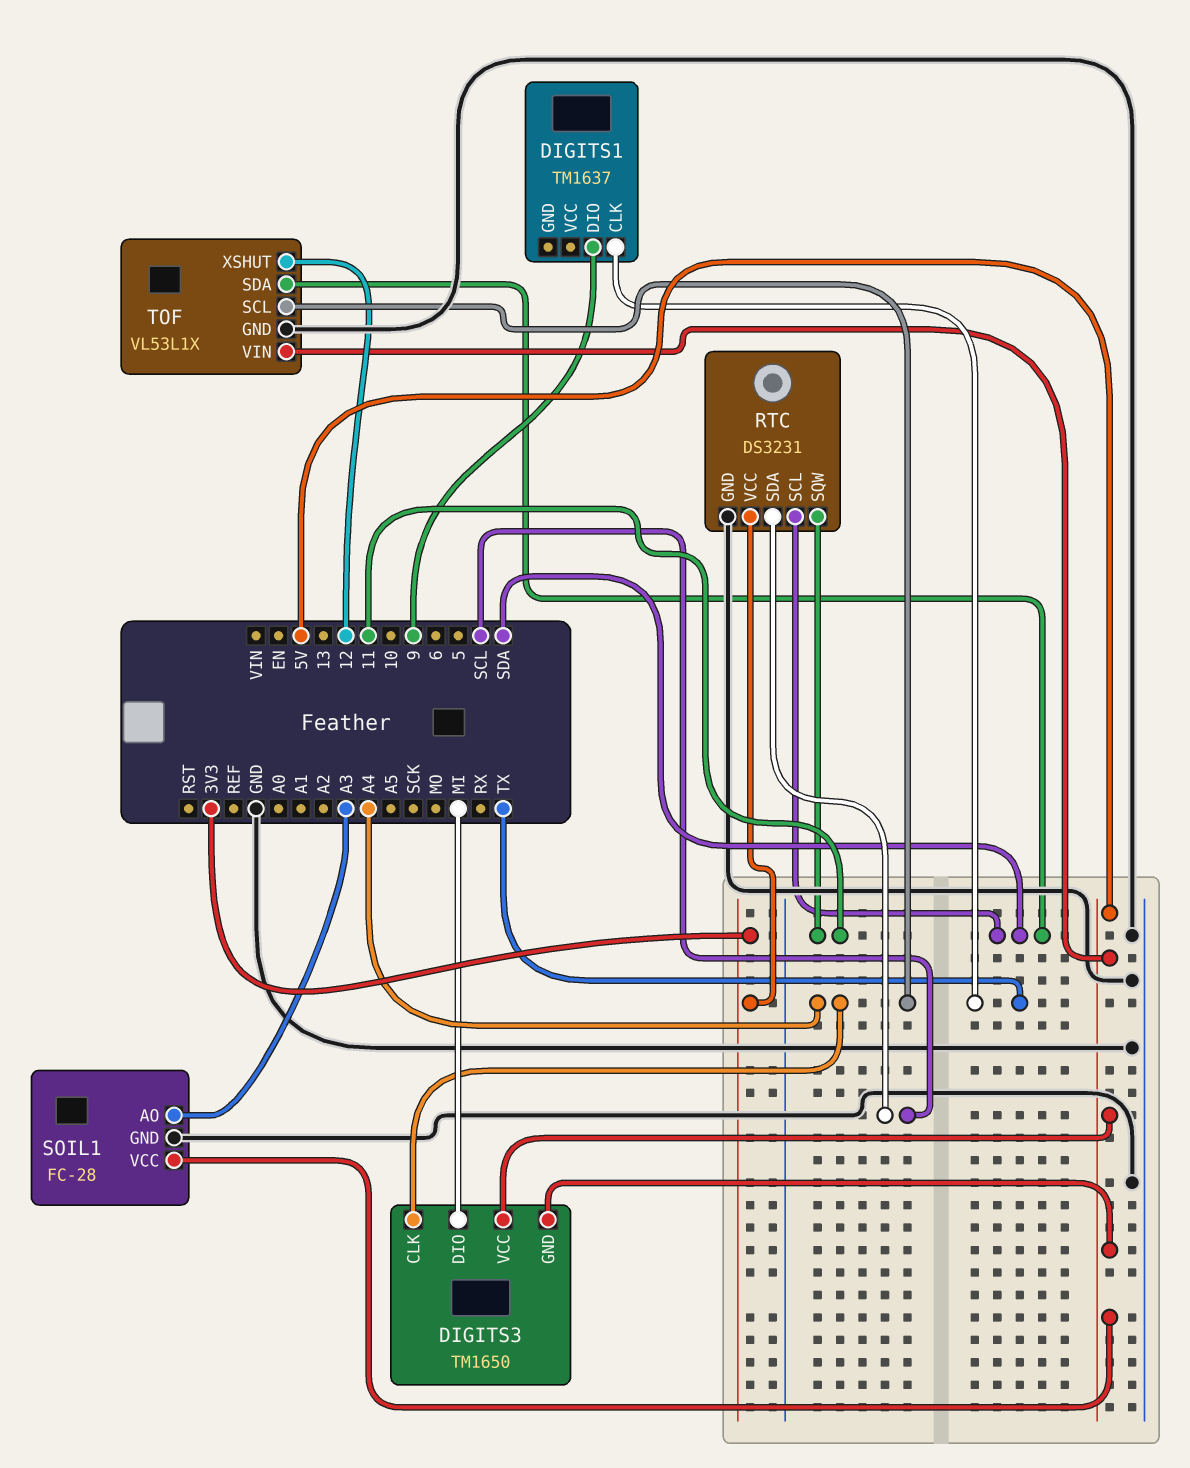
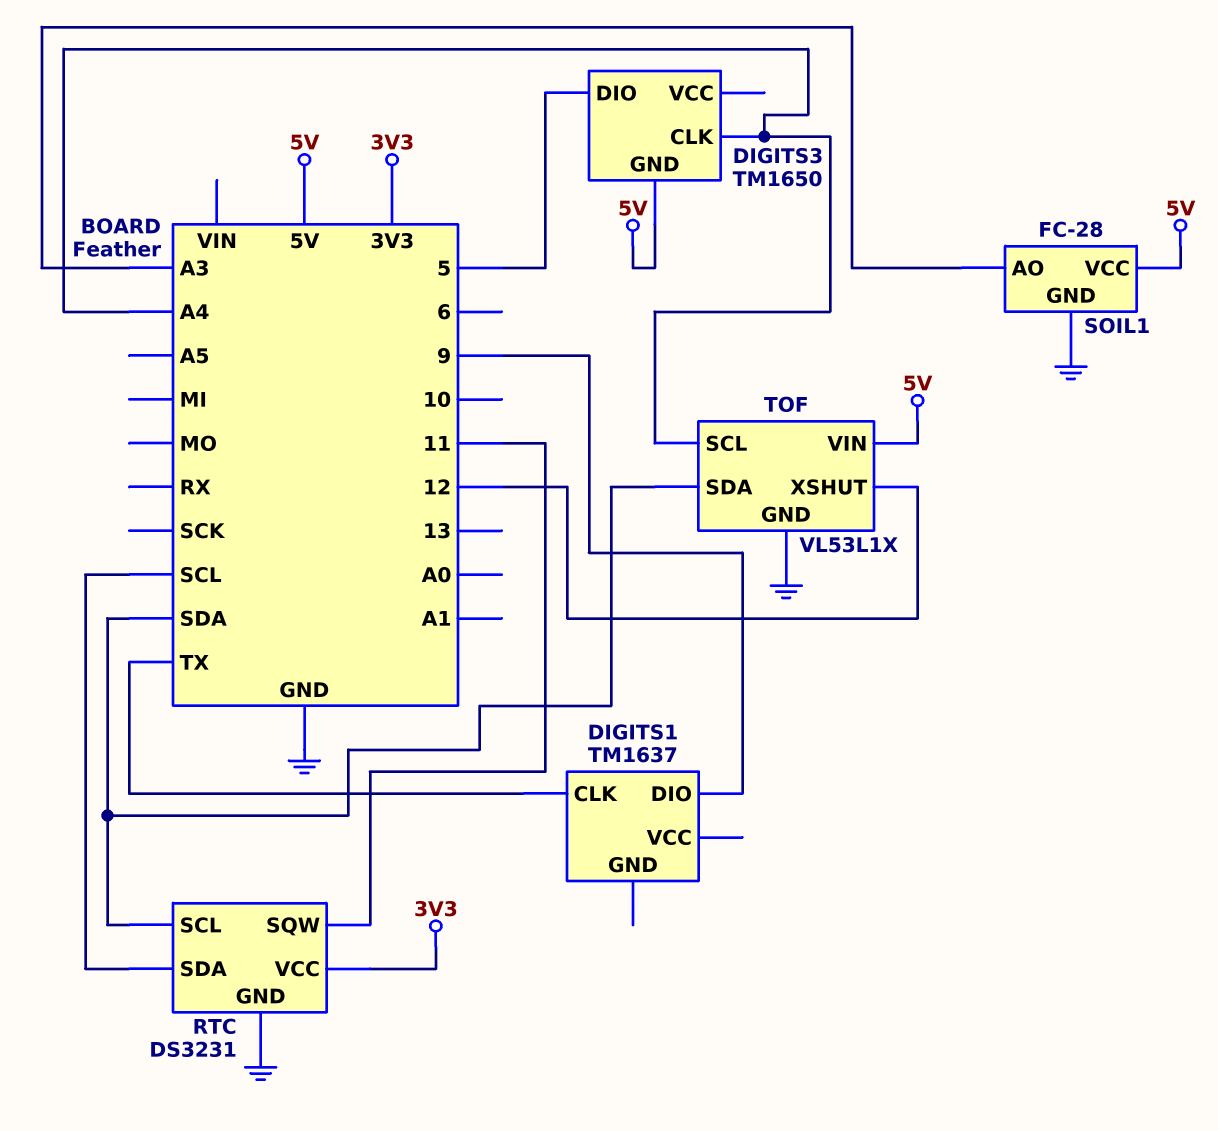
DIGITS3 pin DIO: MI -> 5
DIGITS3 pin VCC: 5V -> none

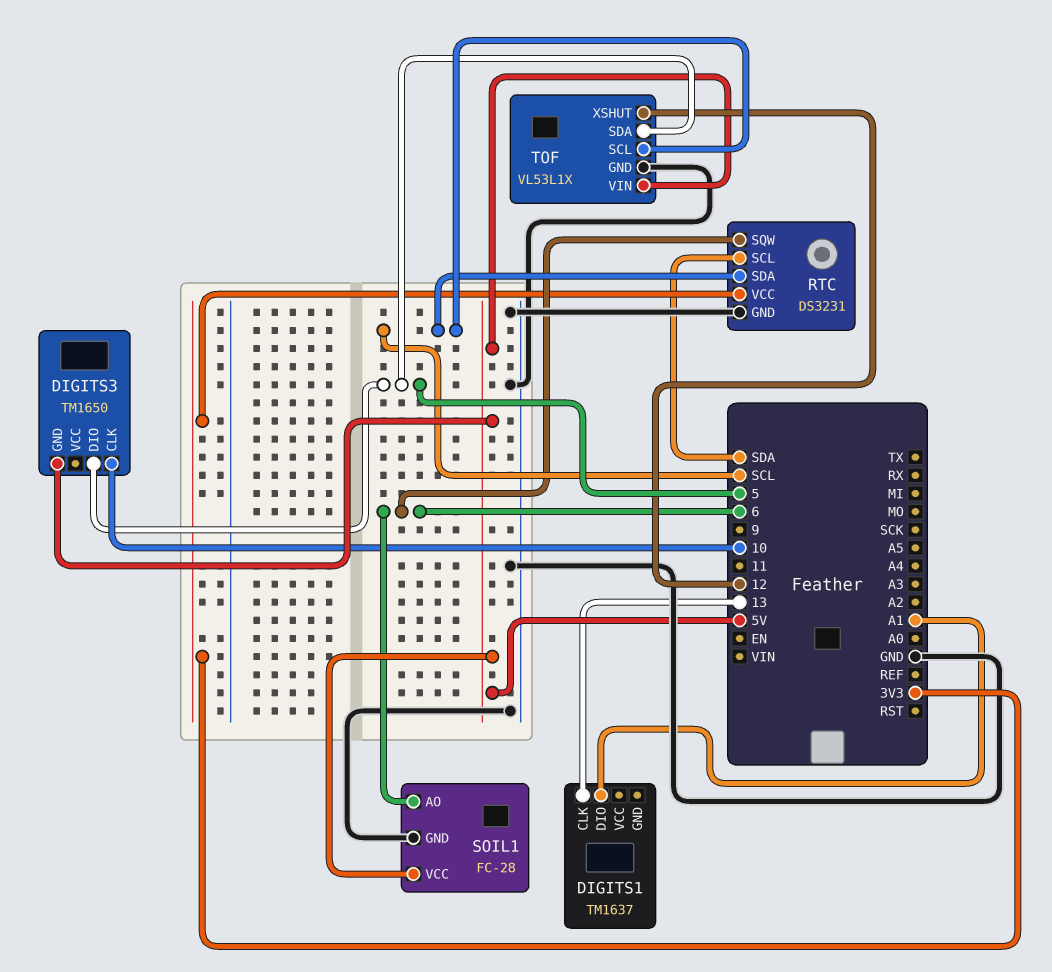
DIGITS1 pin CLK: TX -> 13
DIGITS1 pin DIO: 9 -> A1
DIGITS3 pin CLK: A4 -> 10
RTC pin SQW: 11 -> 6
SOIL1 pin AO: A3 -> 6
TOF pin SCL: A4 -> SCL
TOF pin SDA: SDA -> 5

